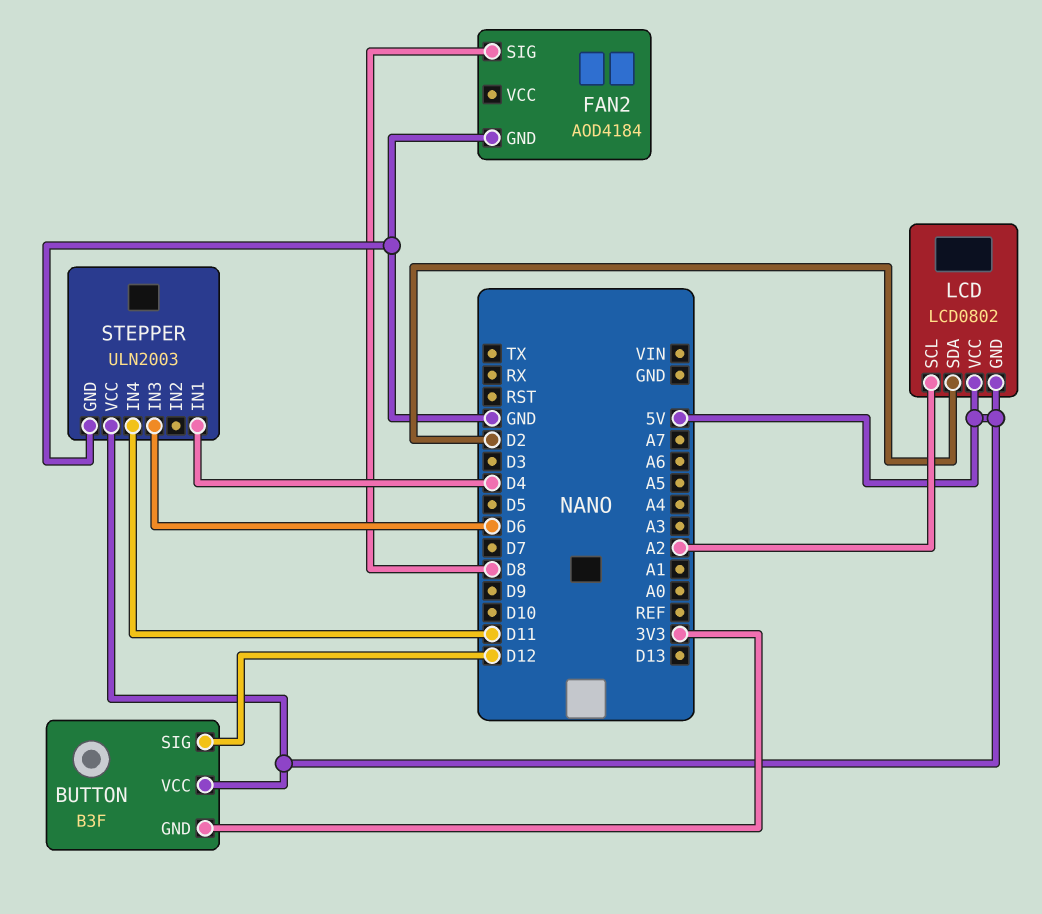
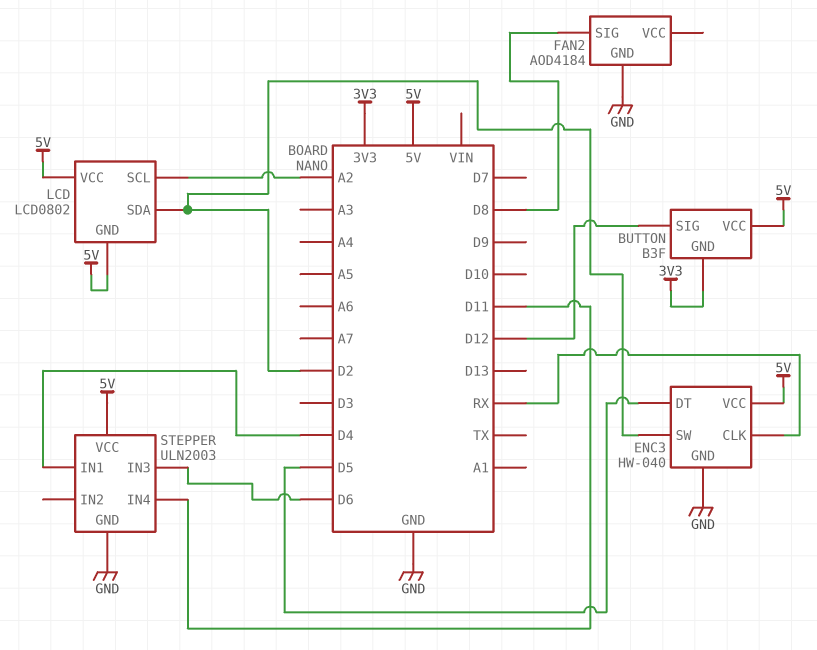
ENC3: none -> HW-040
ENC3 pin CLK: none -> RX
ENC3 pin DT: none -> D5
ENC3 pin GND: none -> GND
ENC3 pin SW: none -> D2
ENC3 pin VCC: none -> 5V

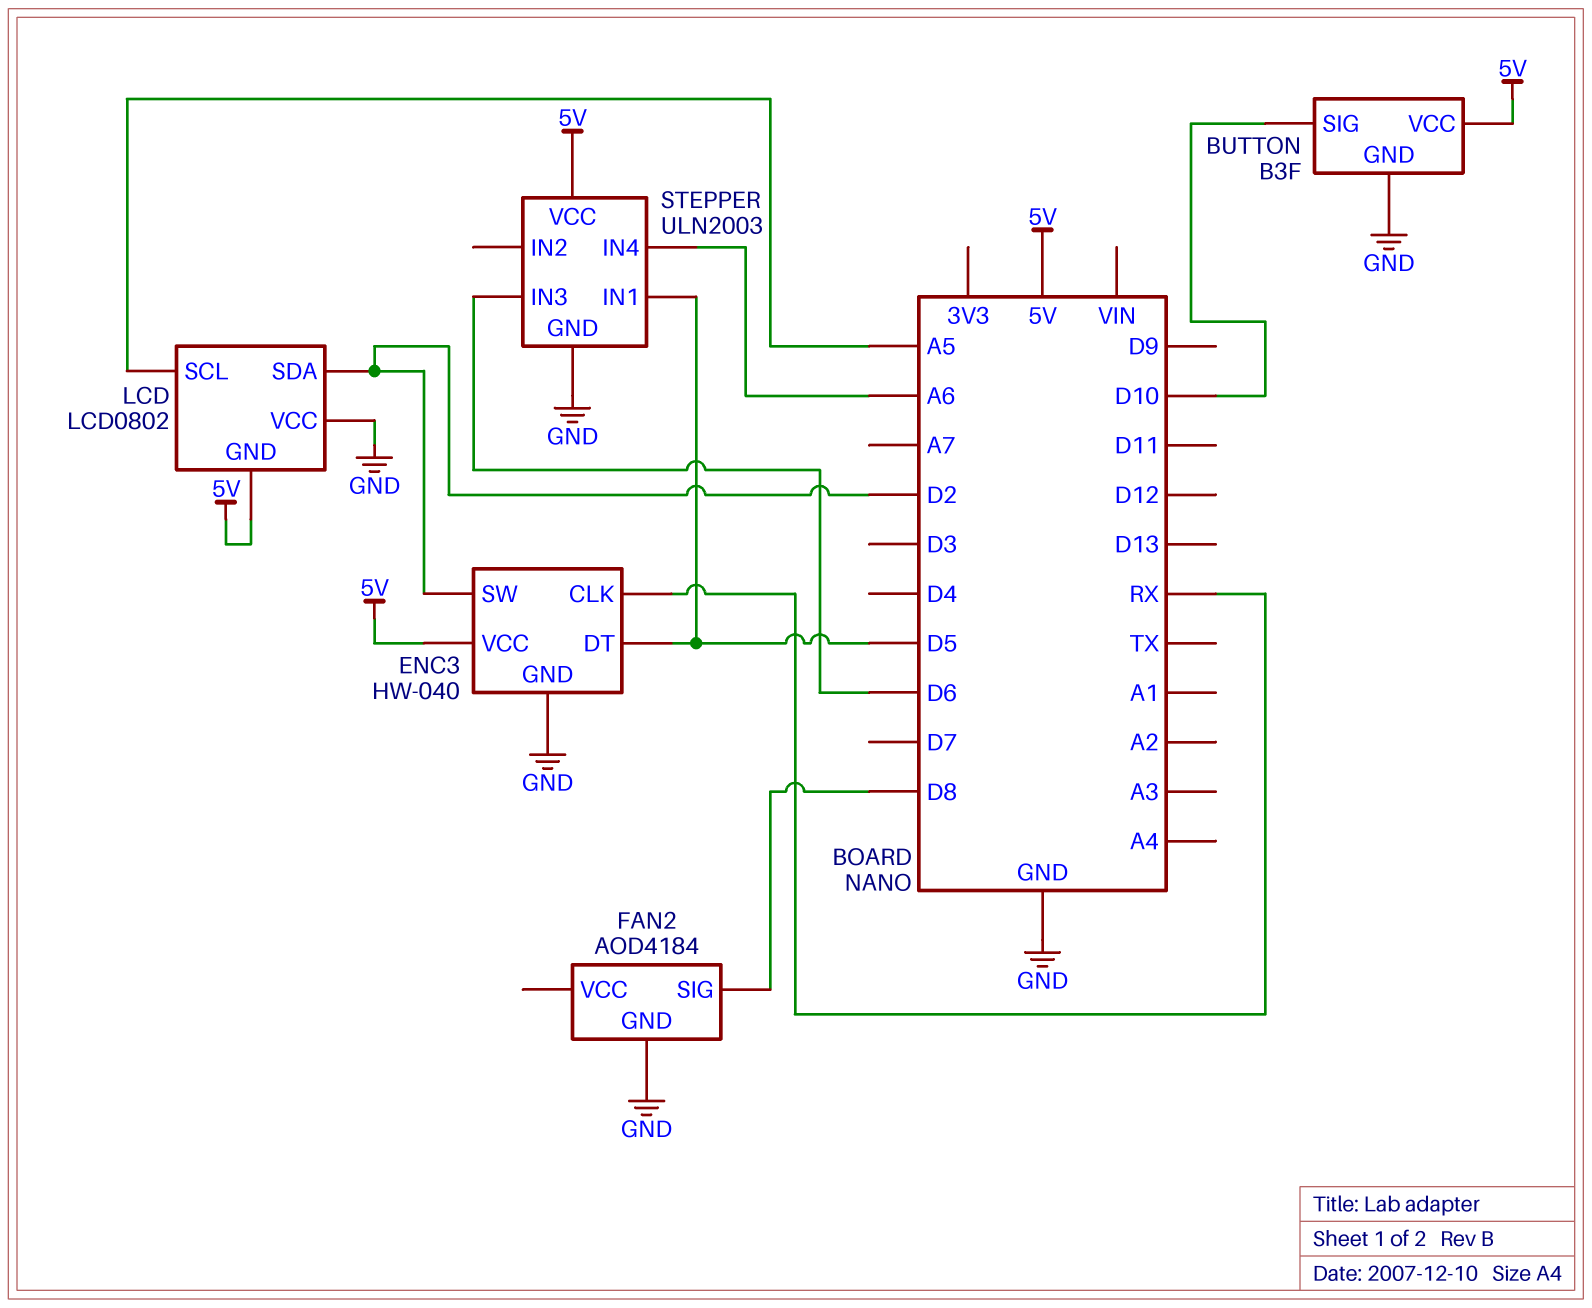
BUTTON pin GND: 3V3 -> GND
BUTTON pin SIG: D12 -> D10
LCD pin SCL: A2 -> A5
LCD pin VCC: 5V -> GND
STEPPER pin IN1: D4 -> D5
STEPPER pin IN4: D11 -> A6

